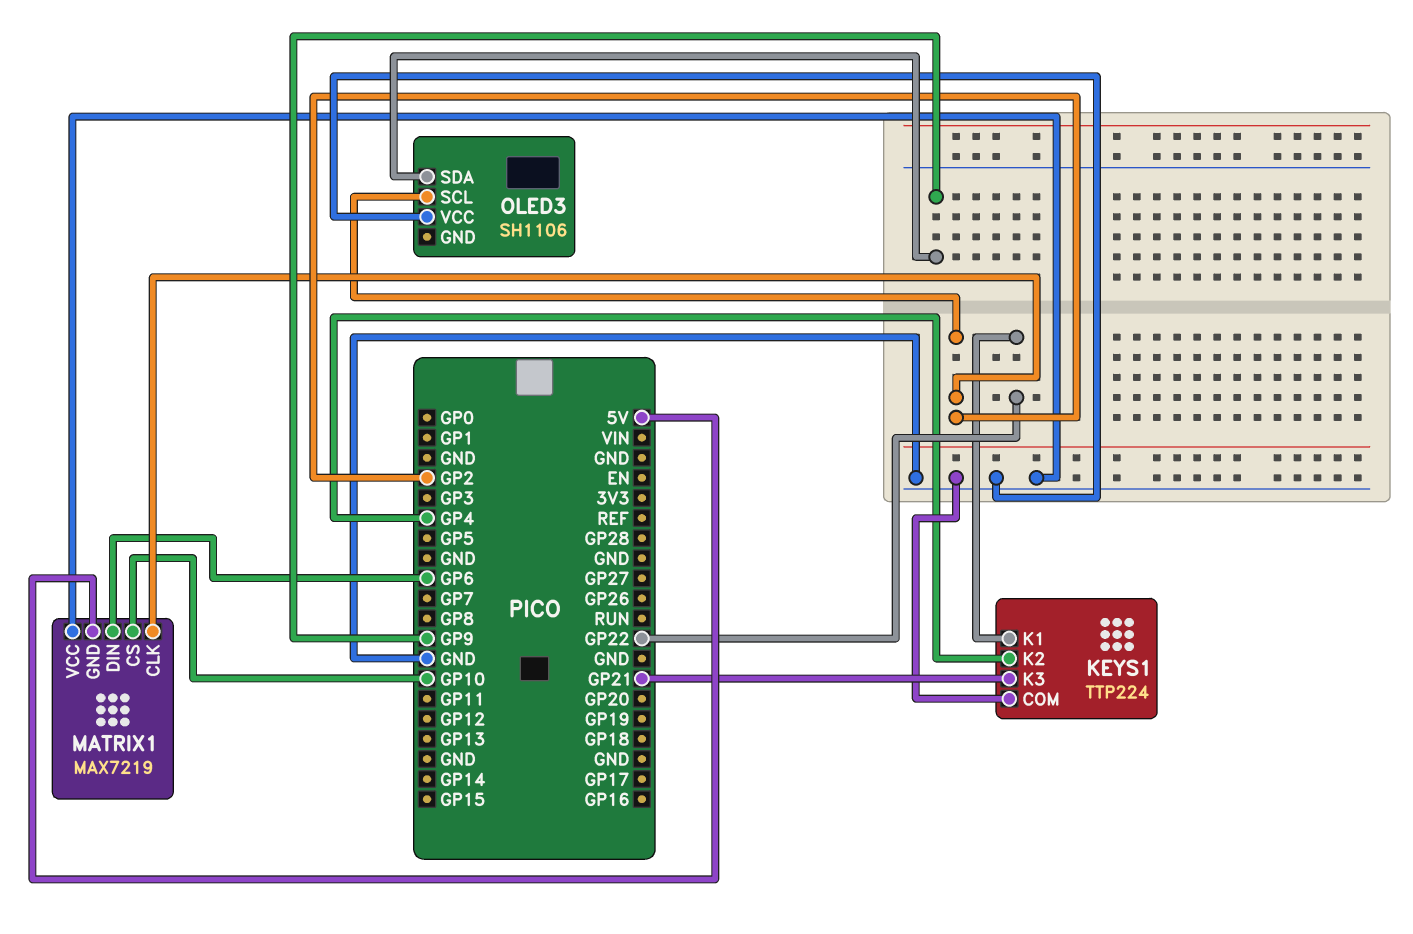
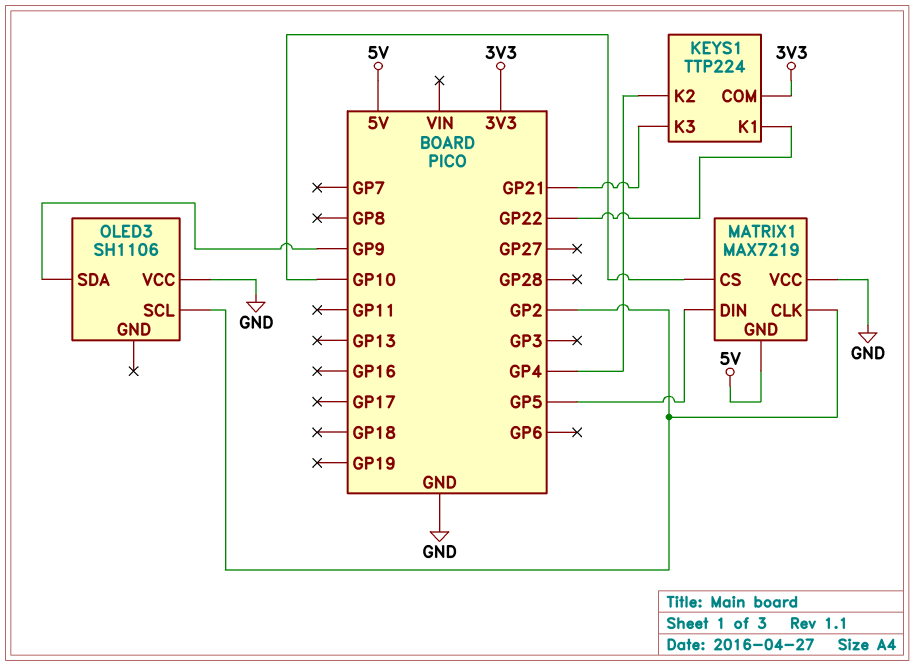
KEYS1 pin COM: GND -> 3V3
MATRIX1 pin DIN: GP6 -> GP5

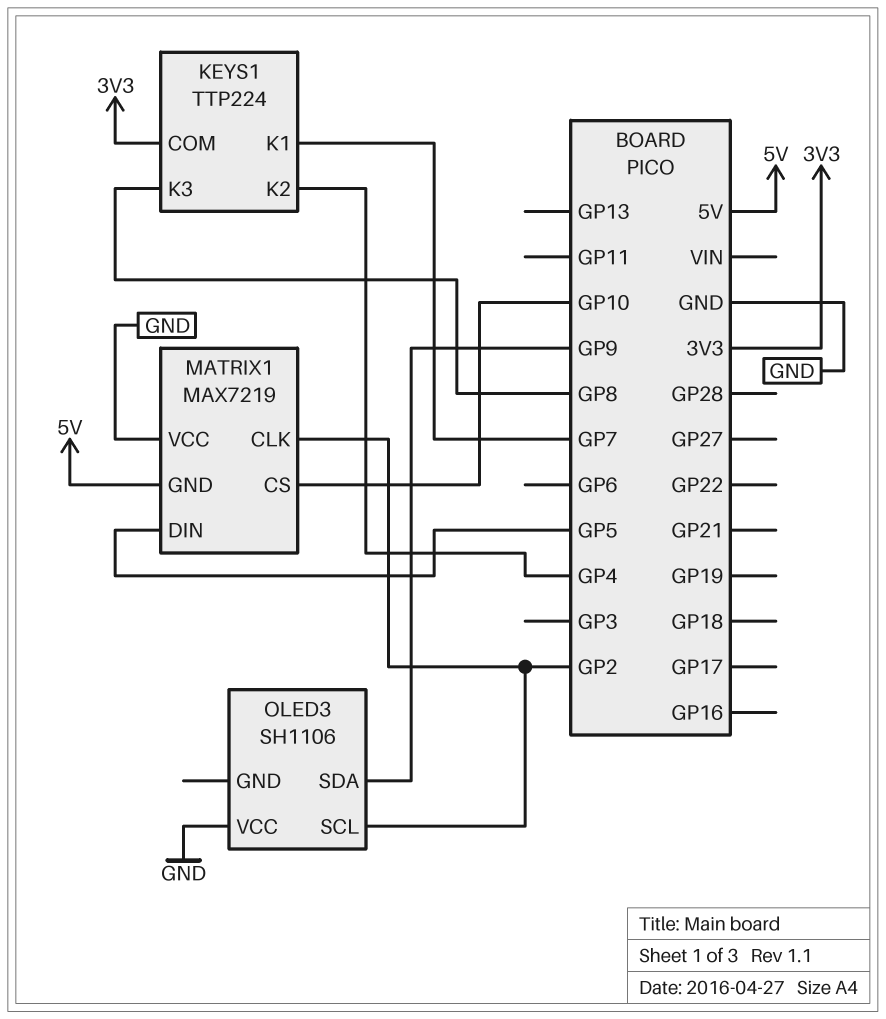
KEYS1 pin K1: GP22 -> GP7
KEYS1 pin K3: GP21 -> GP8

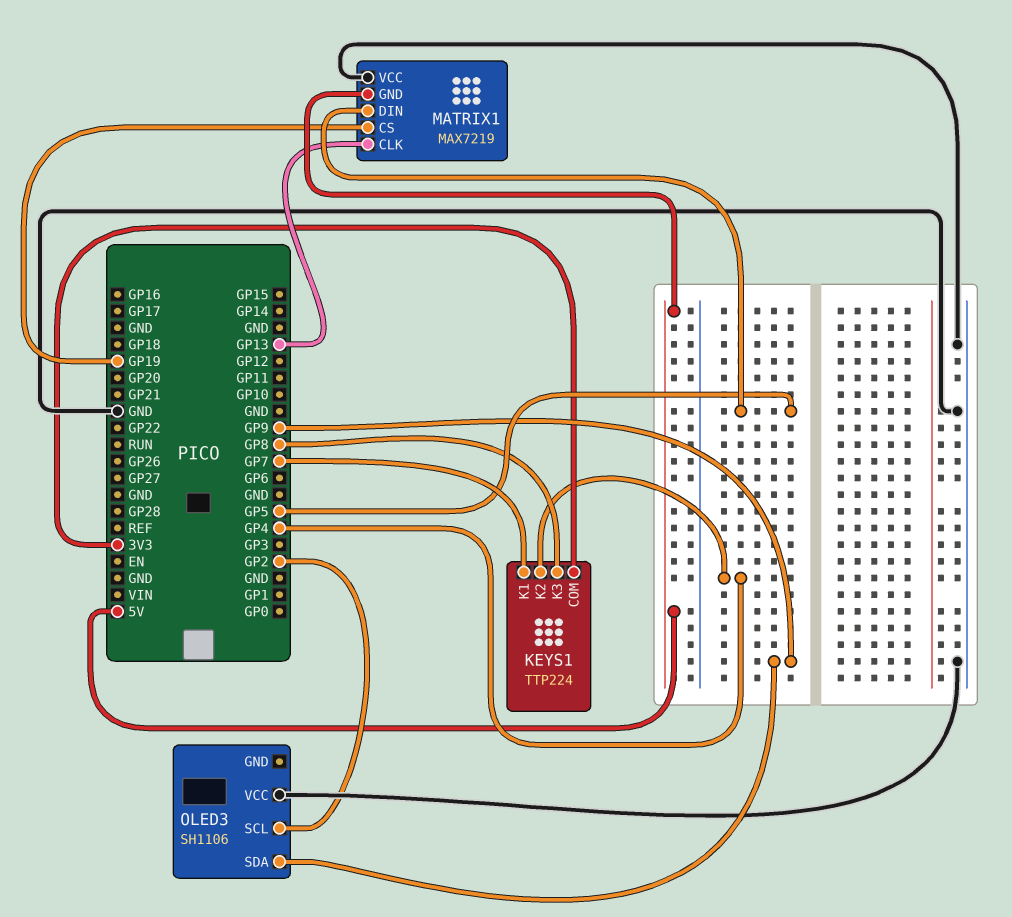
MATRIX1 pin CLK: GP2 -> GP13
MATRIX1 pin CS: GP10 -> GP19

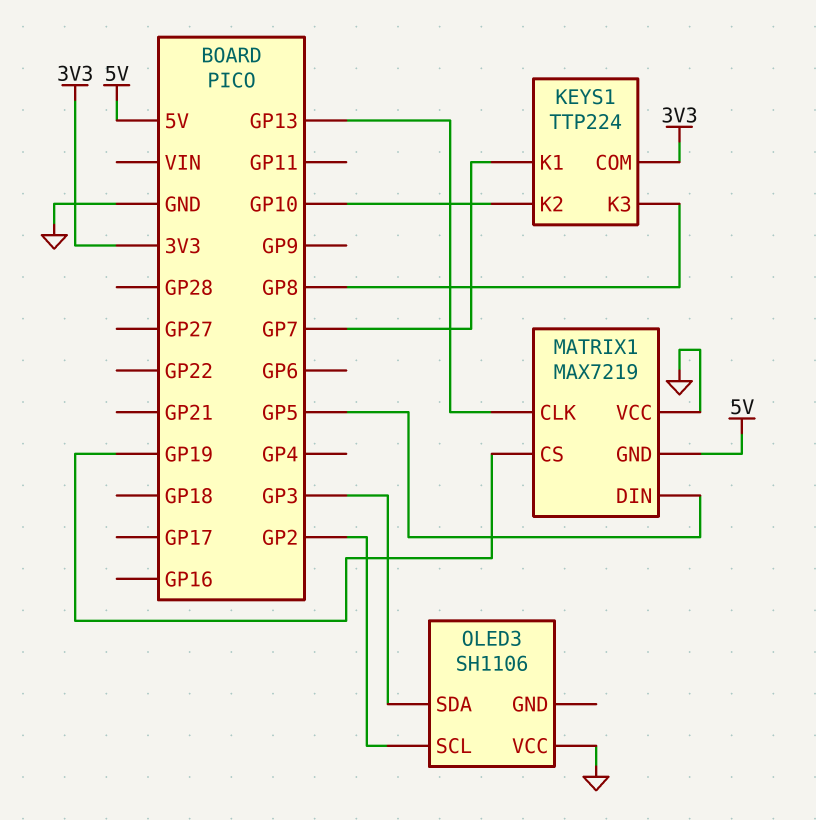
KEYS1 pin K2: GP4 -> GP10
OLED3 pin SDA: GP9 -> GP3

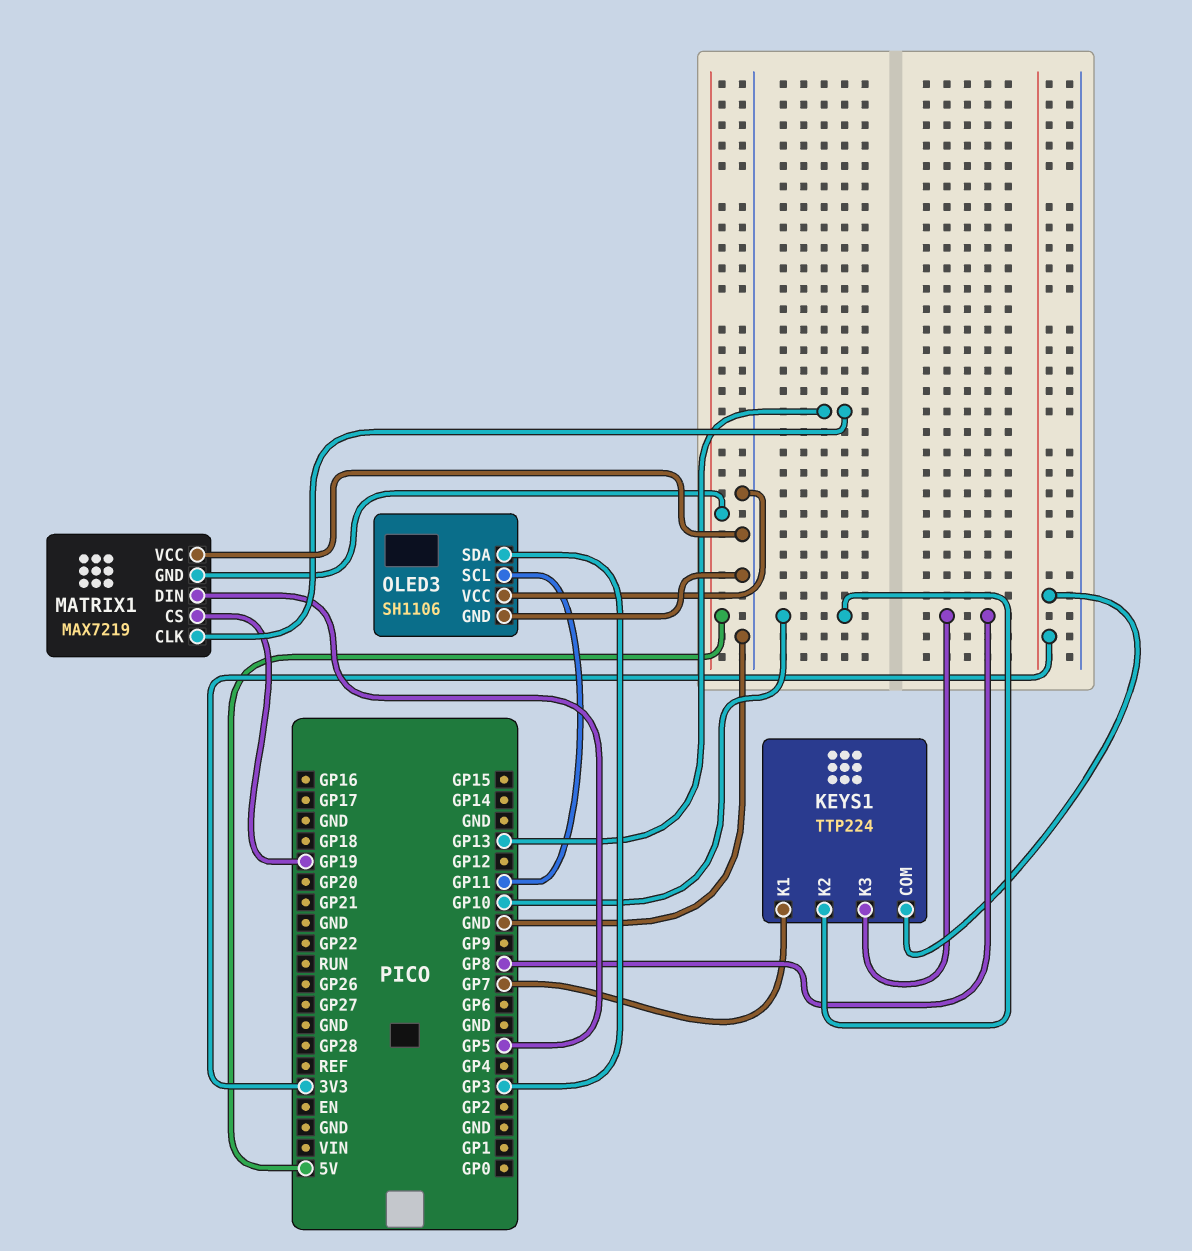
OLED3 pin GND: none -> GND
OLED3 pin SCL: GP2 -> GP11

